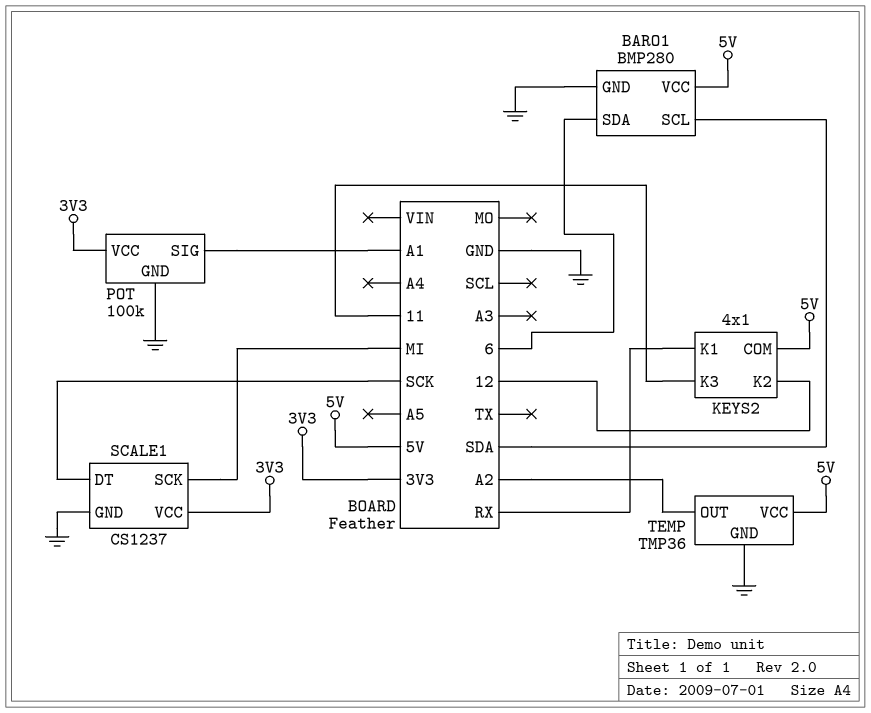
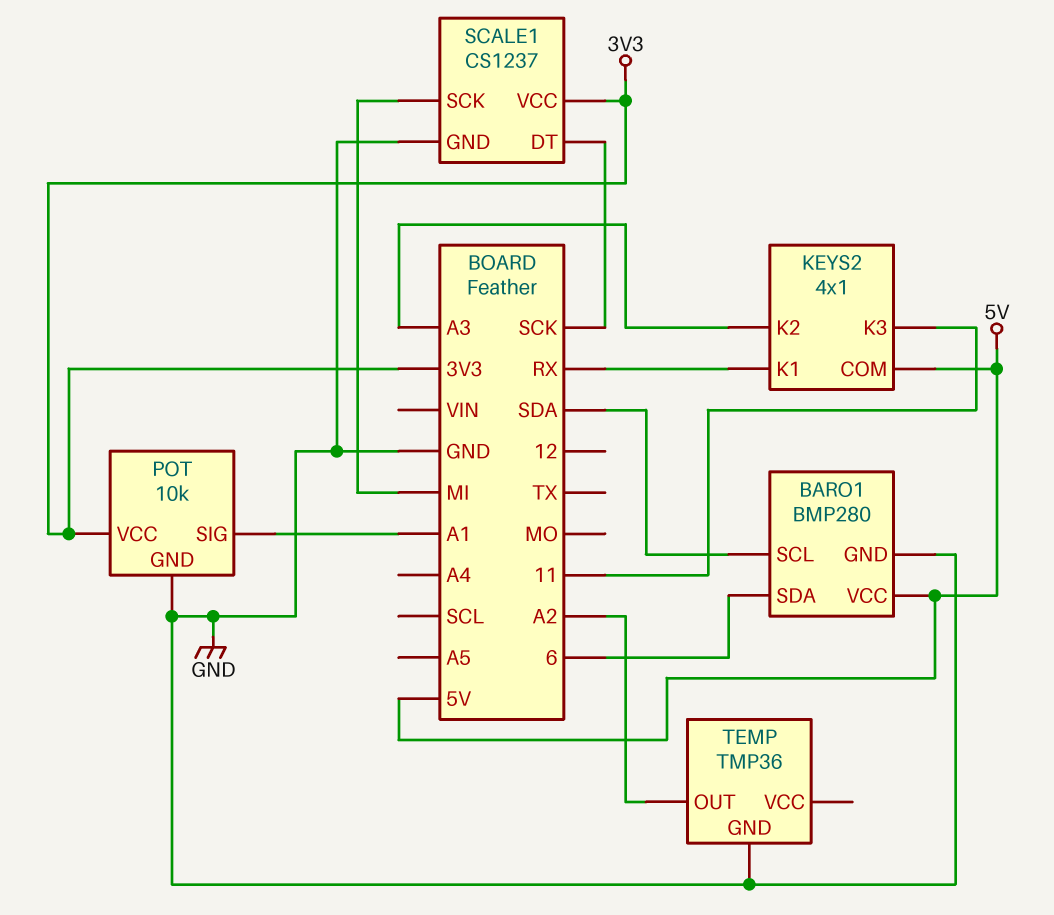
KEYS2 pin K2: 12 -> A3
POT: 100k -> 10k
TEMP pin VCC: 5V -> none

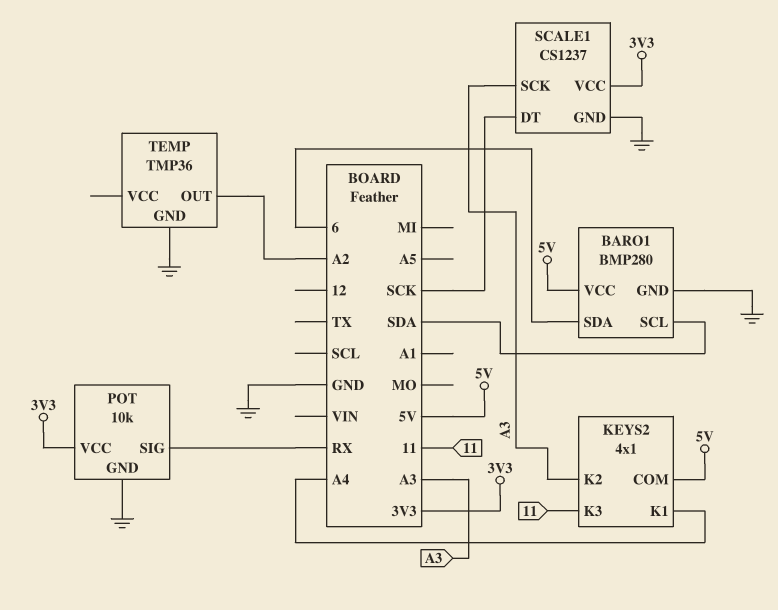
KEYS2 pin K1: RX -> A4
POT pin SIG: A1 -> RX
SCALE1 pin SCK: MI -> A3

